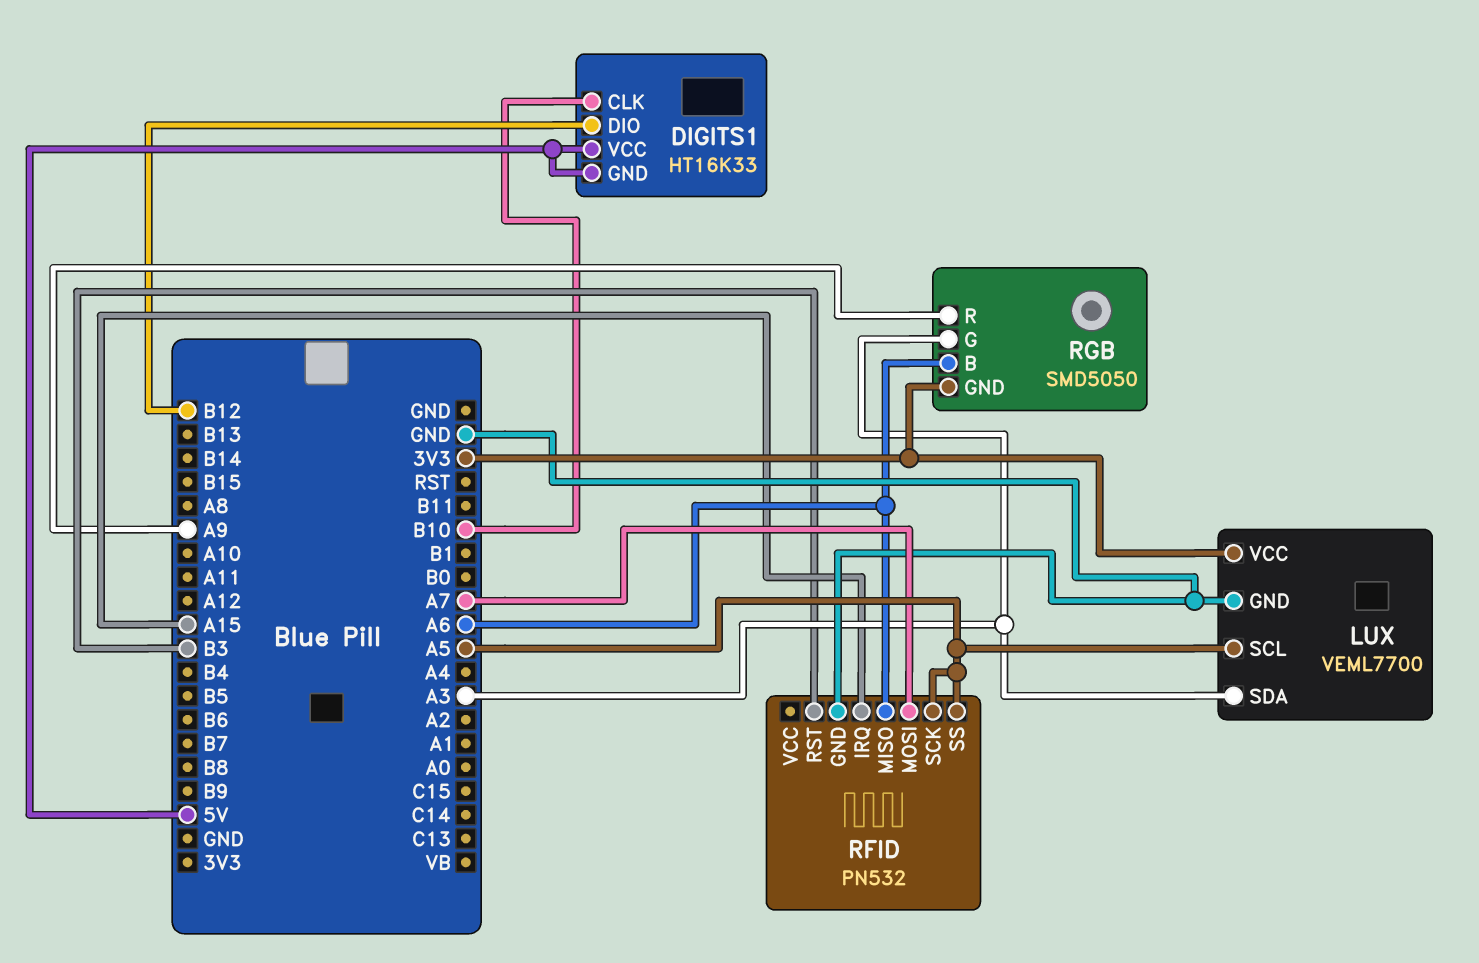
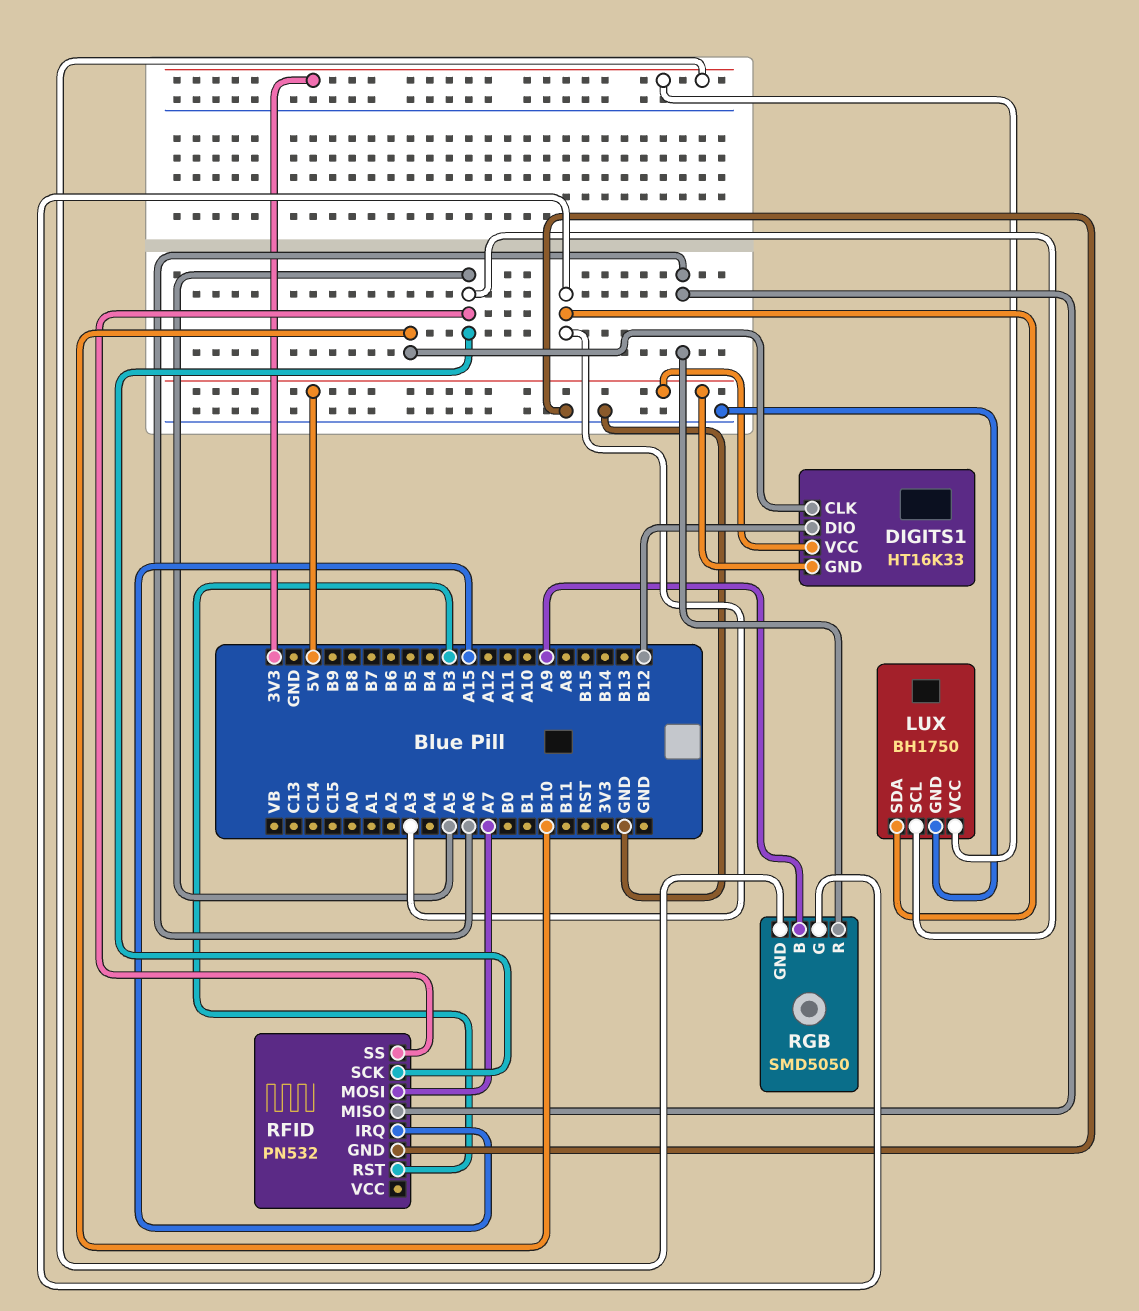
LUX: VEML7700 -> BH1750
RGB pin B: A6 -> A9
RGB pin R: A9 -> A6

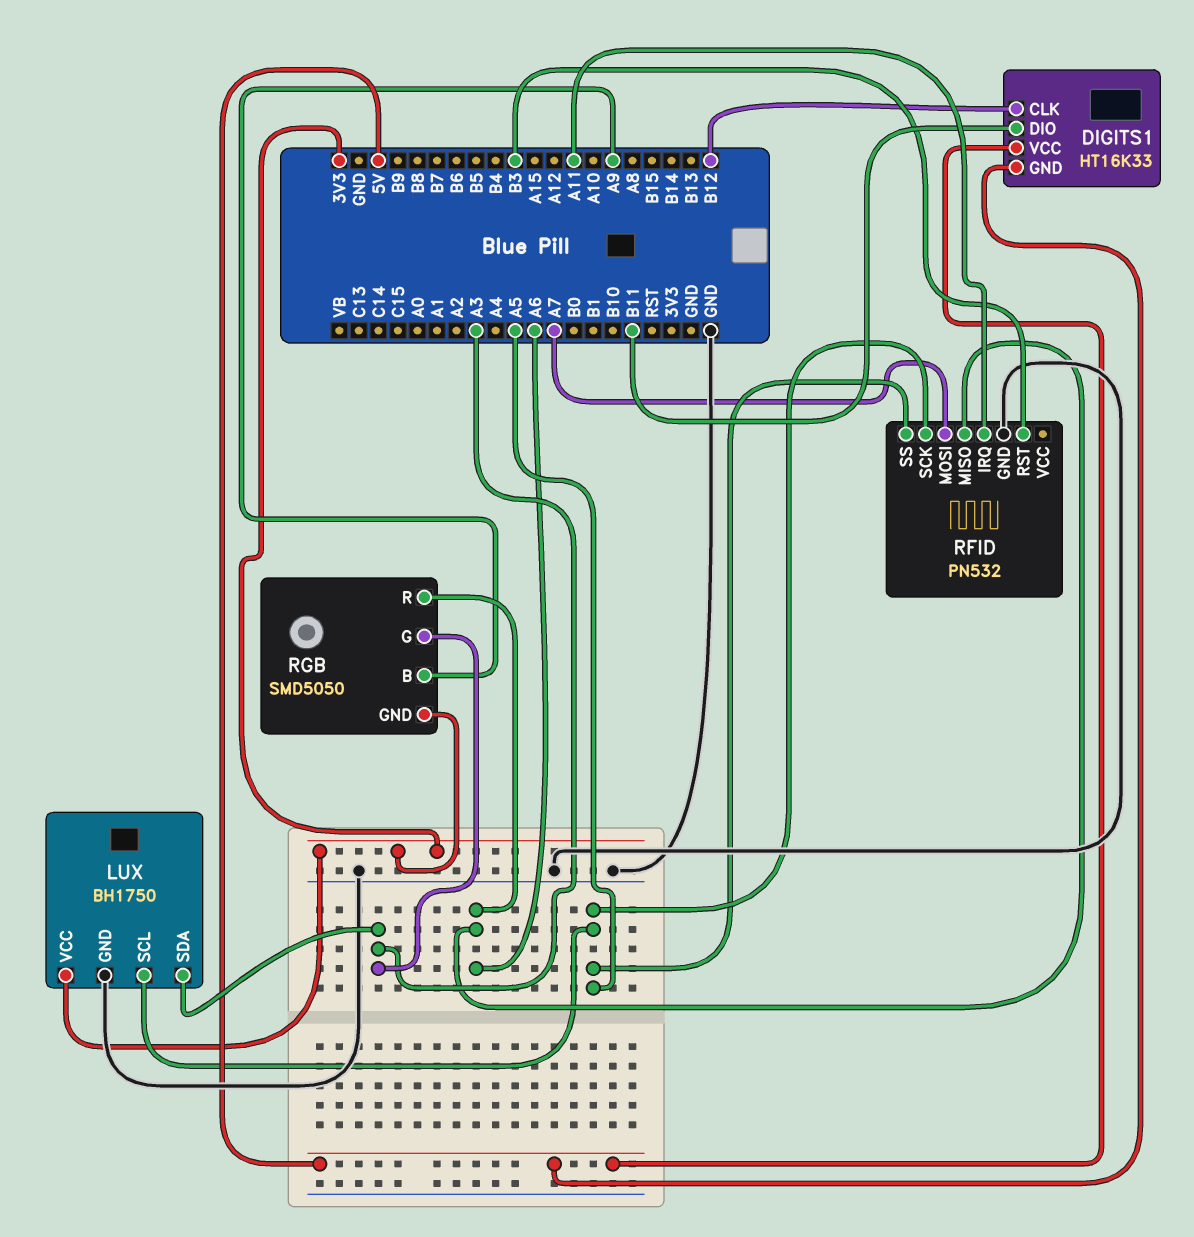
DIGITS1 pin CLK: B10 -> B12
DIGITS1 pin DIO: B12 -> B11
RFID pin IRQ: A15 -> A11

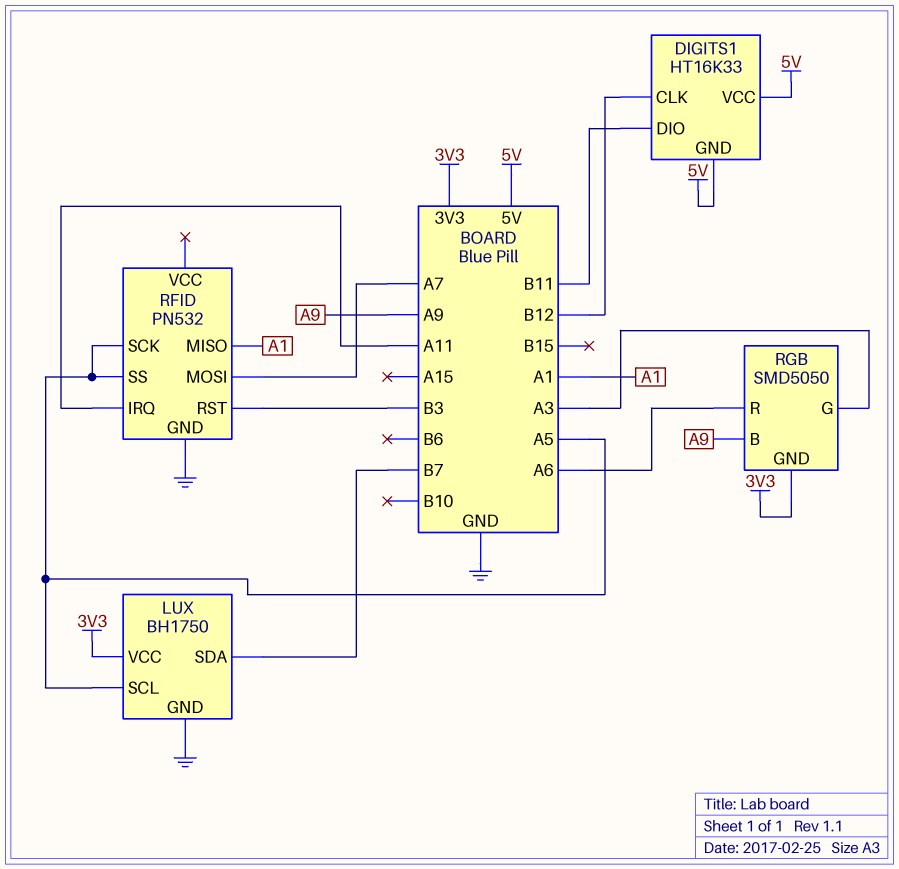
LUX pin SDA: A3 -> B7
RFID pin MISO: A6 -> A1

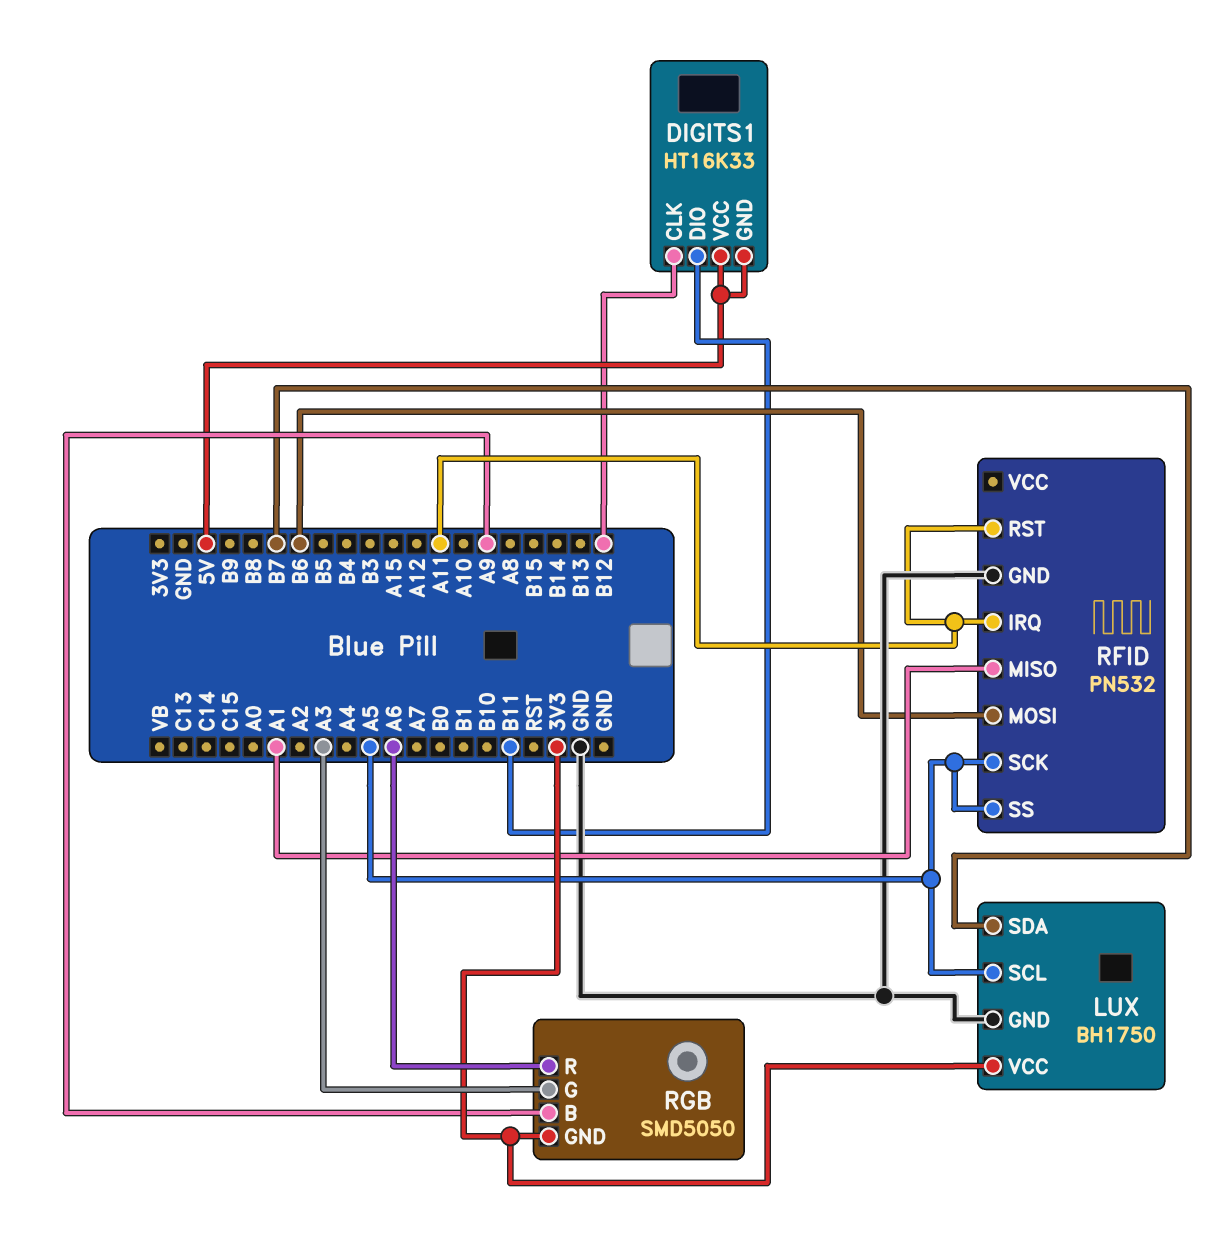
RFID pin MOSI: A7 -> B6
RFID pin RST: B3 -> A11

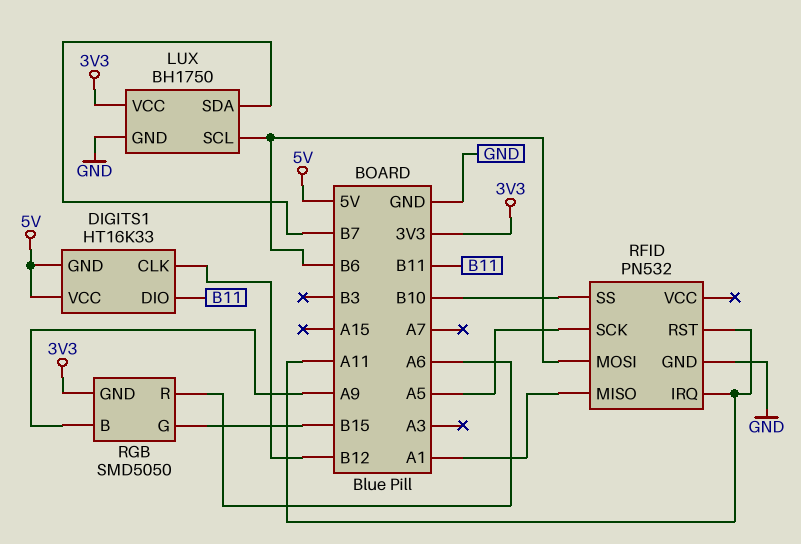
LUX pin SCL: A5 -> B6
RFID pin SS: A5 -> B10
RGB pin G: A3 -> B15

